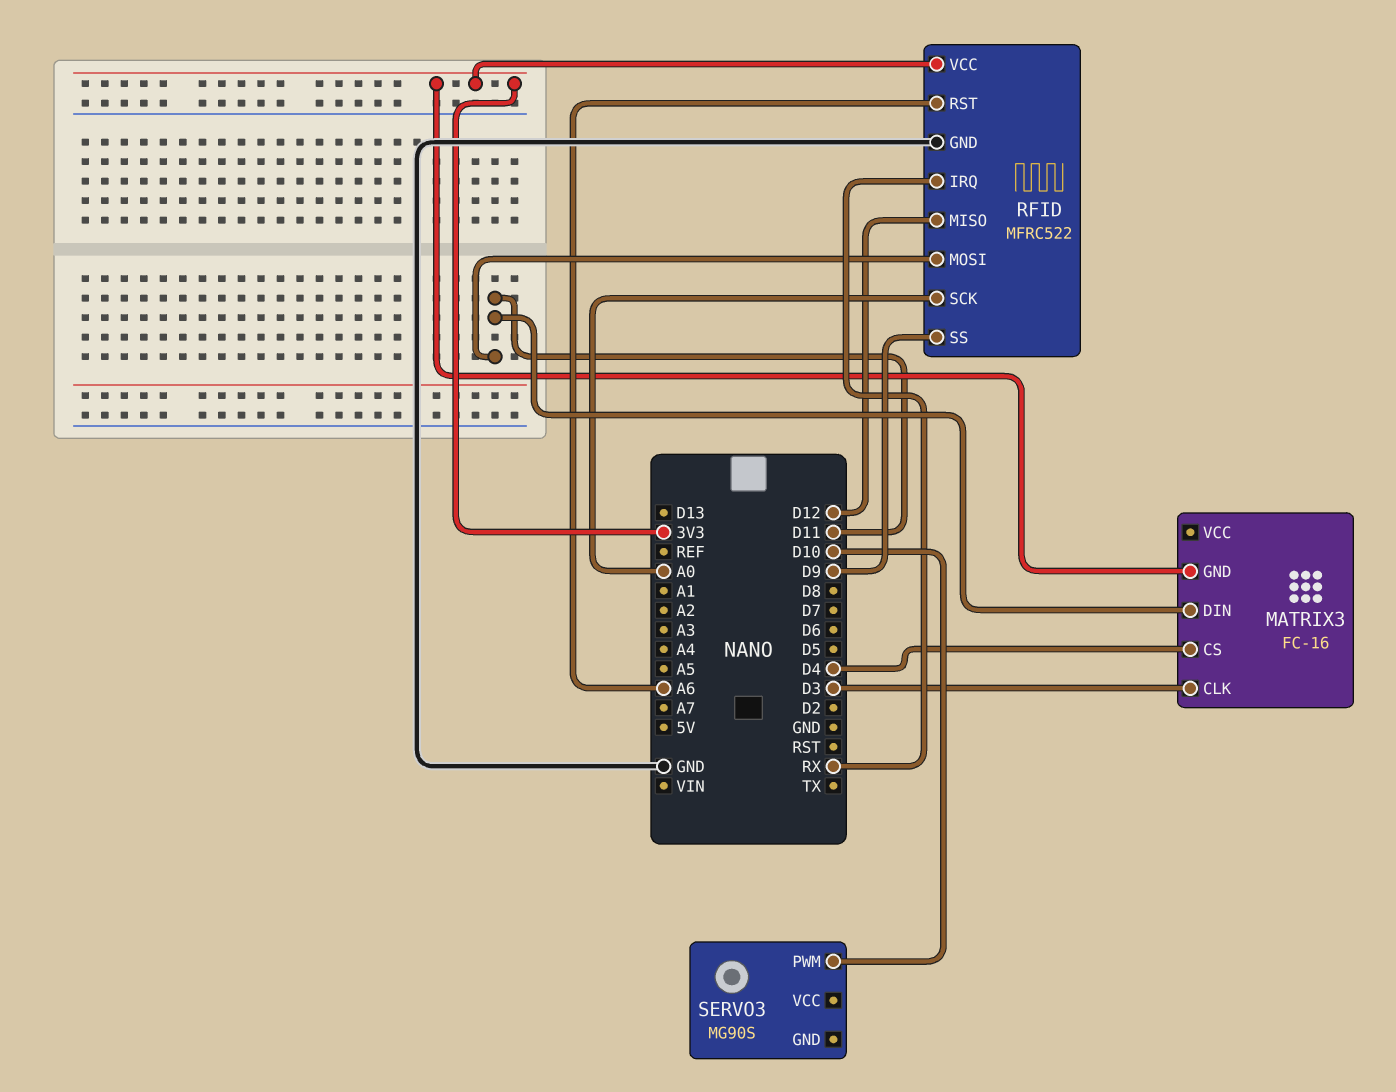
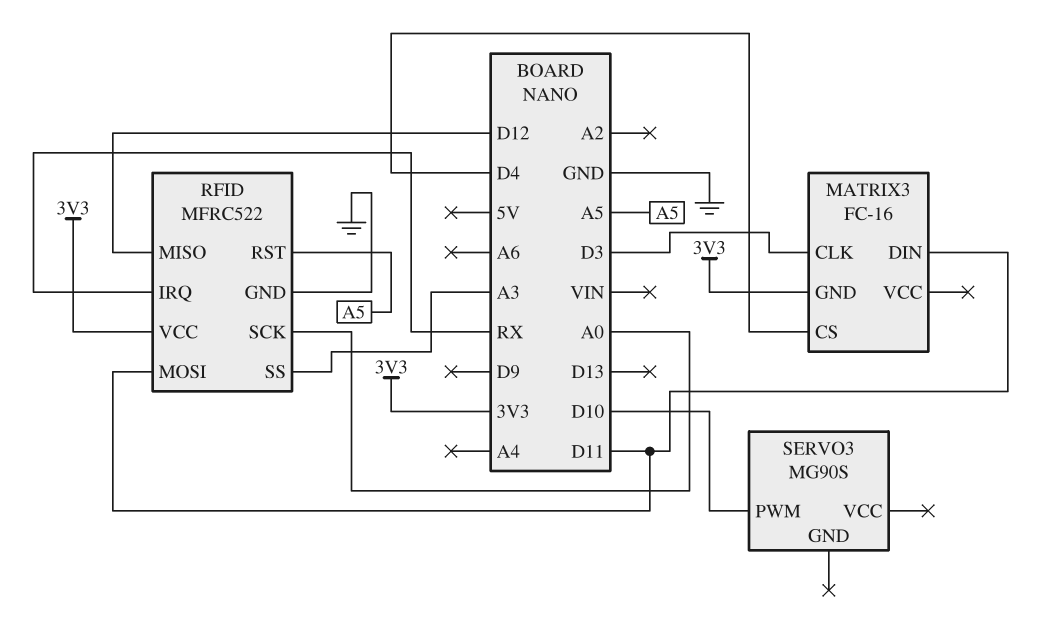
RFID pin RST: A6 -> A5
RFID pin SS: D9 -> A3

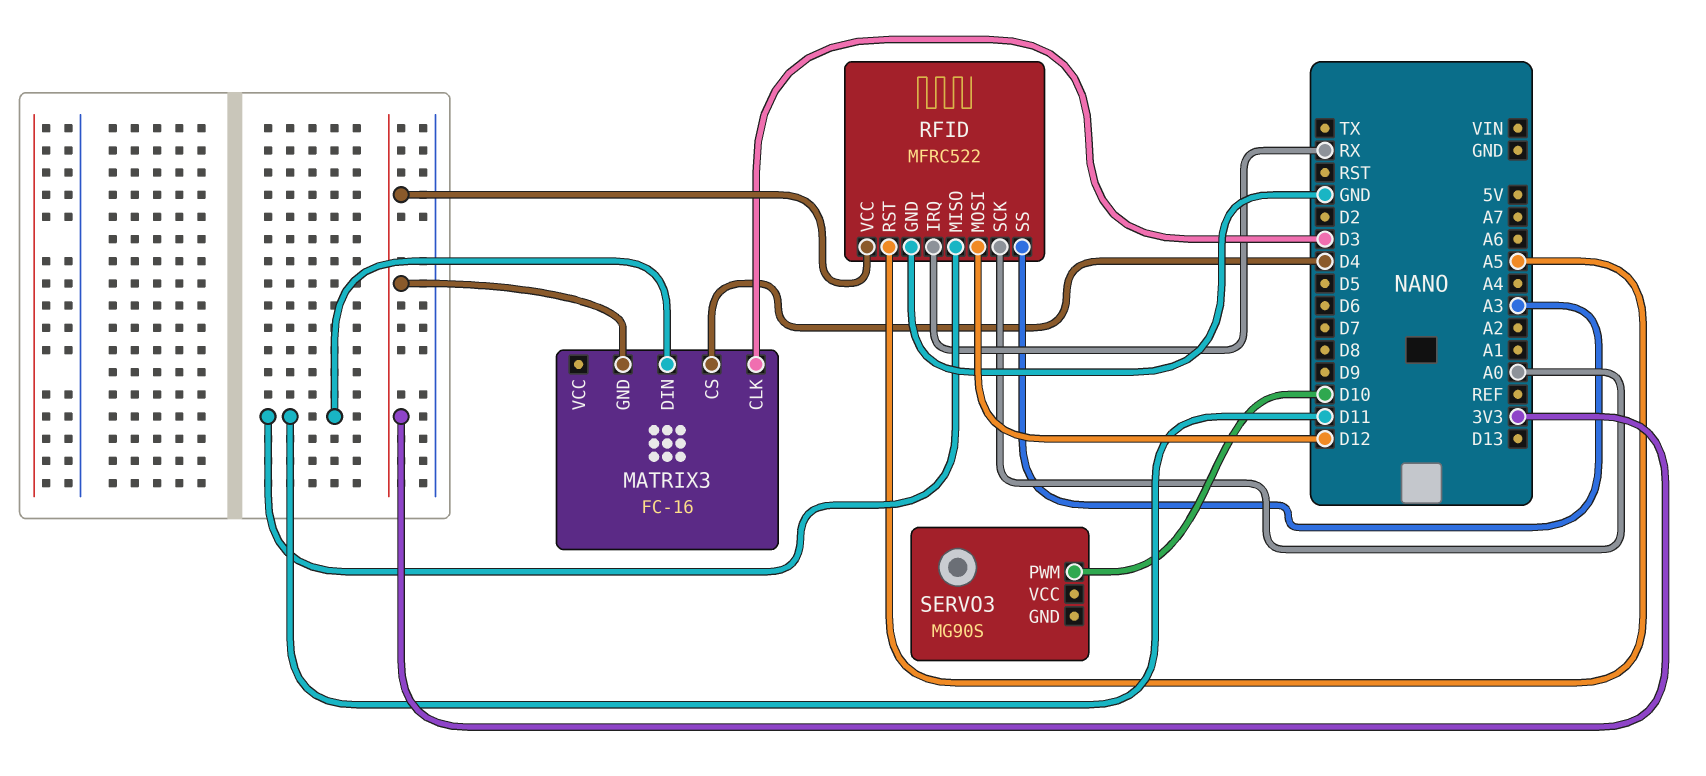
RFID pin MISO: D12 -> D11
RFID pin MOSI: D11 -> D12

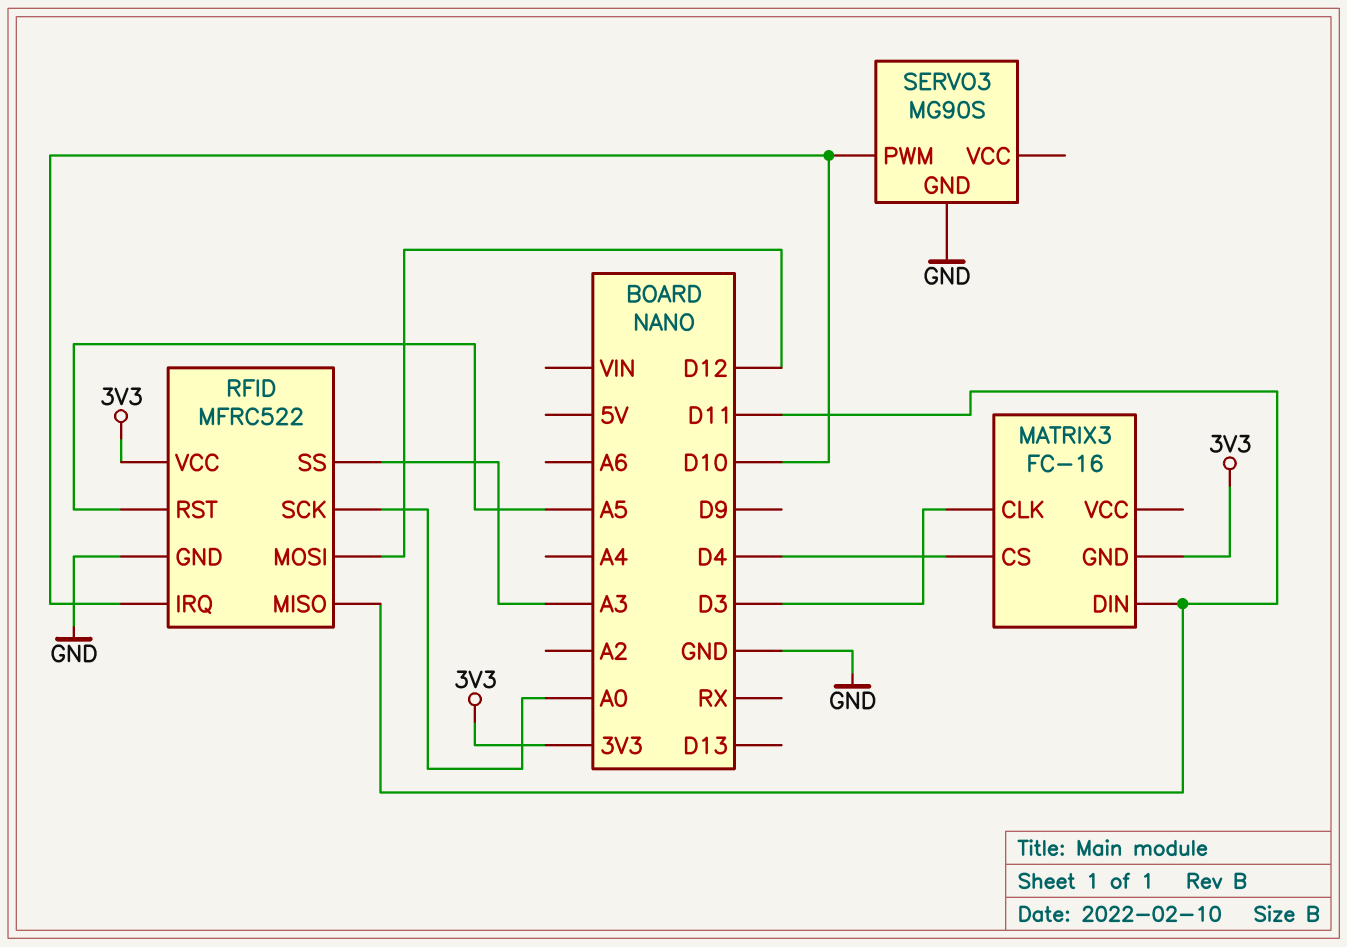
RFID pin IRQ: RX -> D10
SERVO3 pin GND: none -> GND

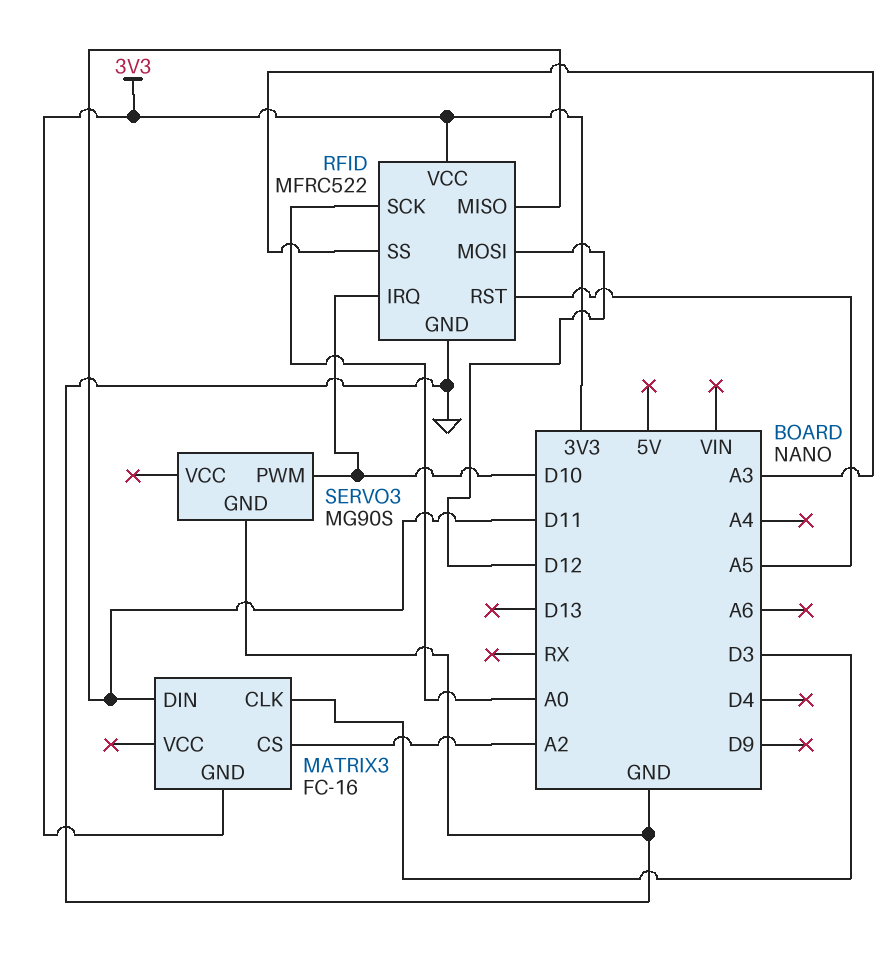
MATRIX3 pin CS: D4 -> A2

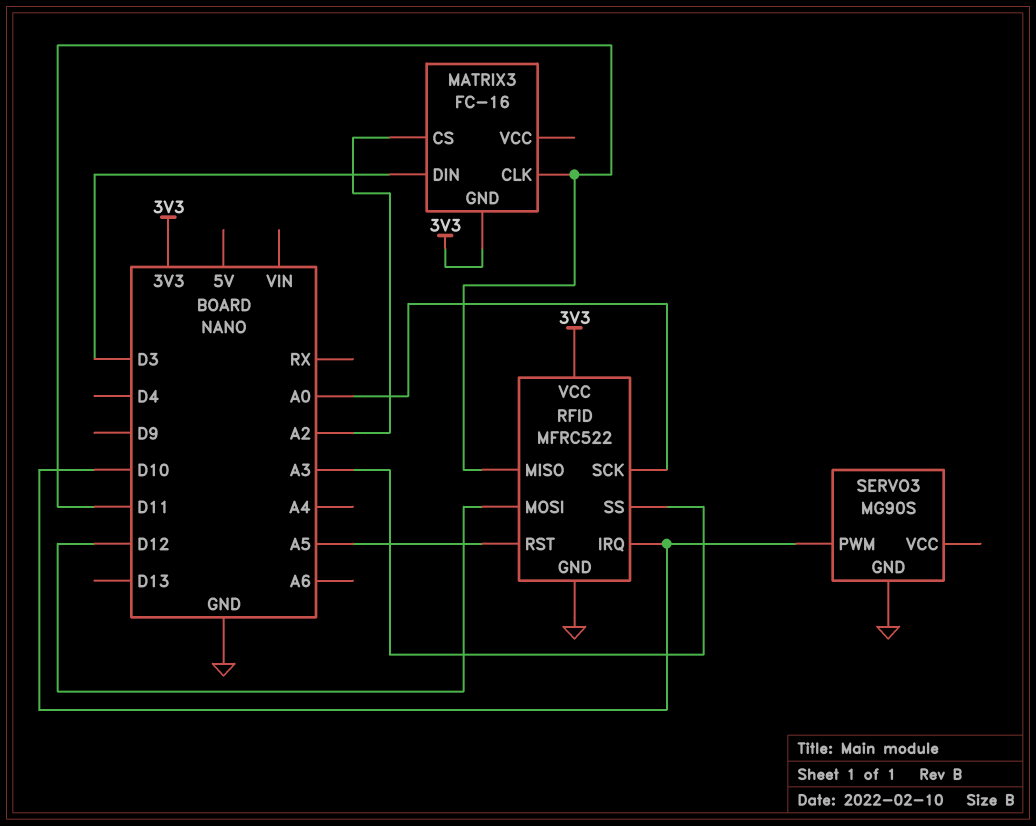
MATRIX3 pin CLK: D3 -> D11
MATRIX3 pin DIN: D11 -> D3

